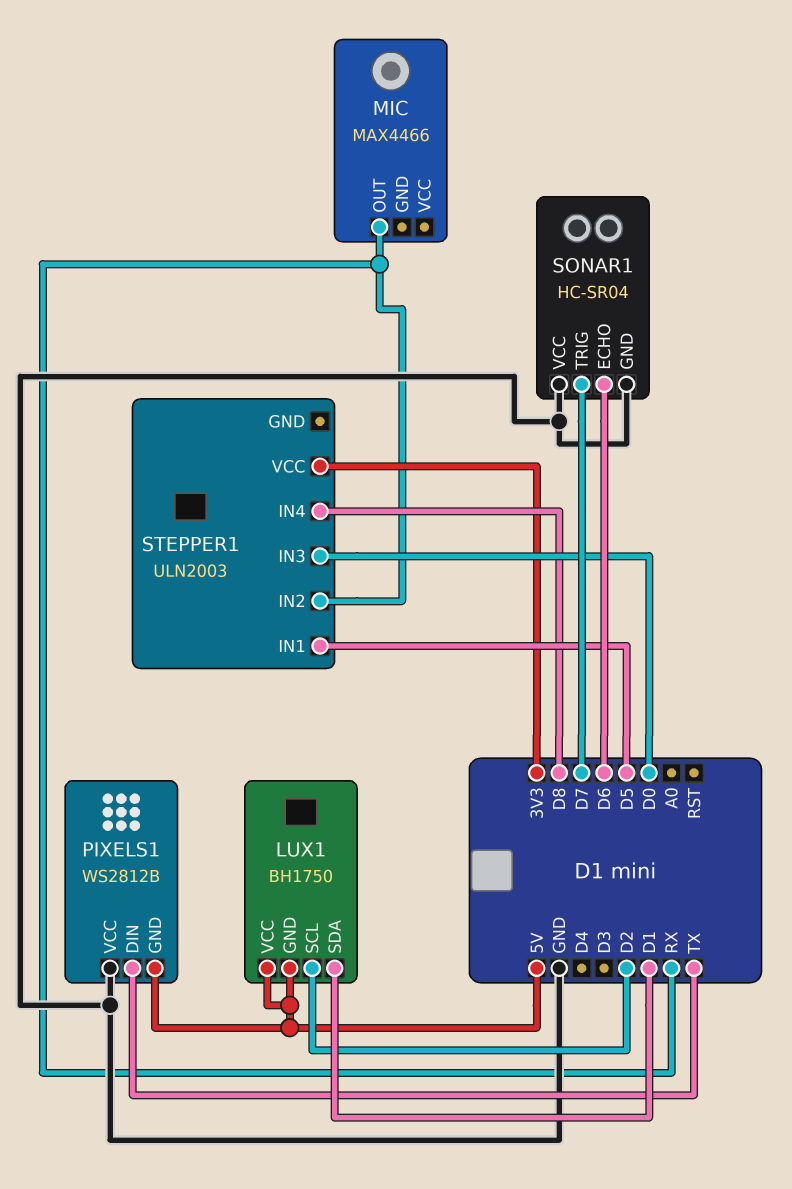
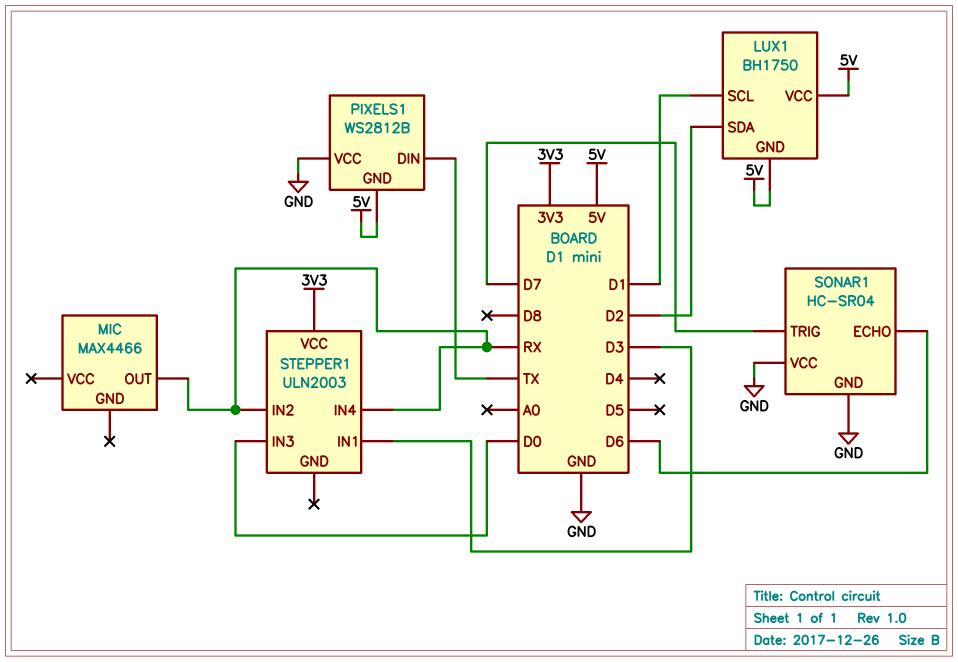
LUX1 pin SCL: D2 -> D1
LUX1 pin SDA: D1 -> D2
STEPPER1 pin IN1: D5 -> D3
STEPPER1 pin IN4: D8 -> RX

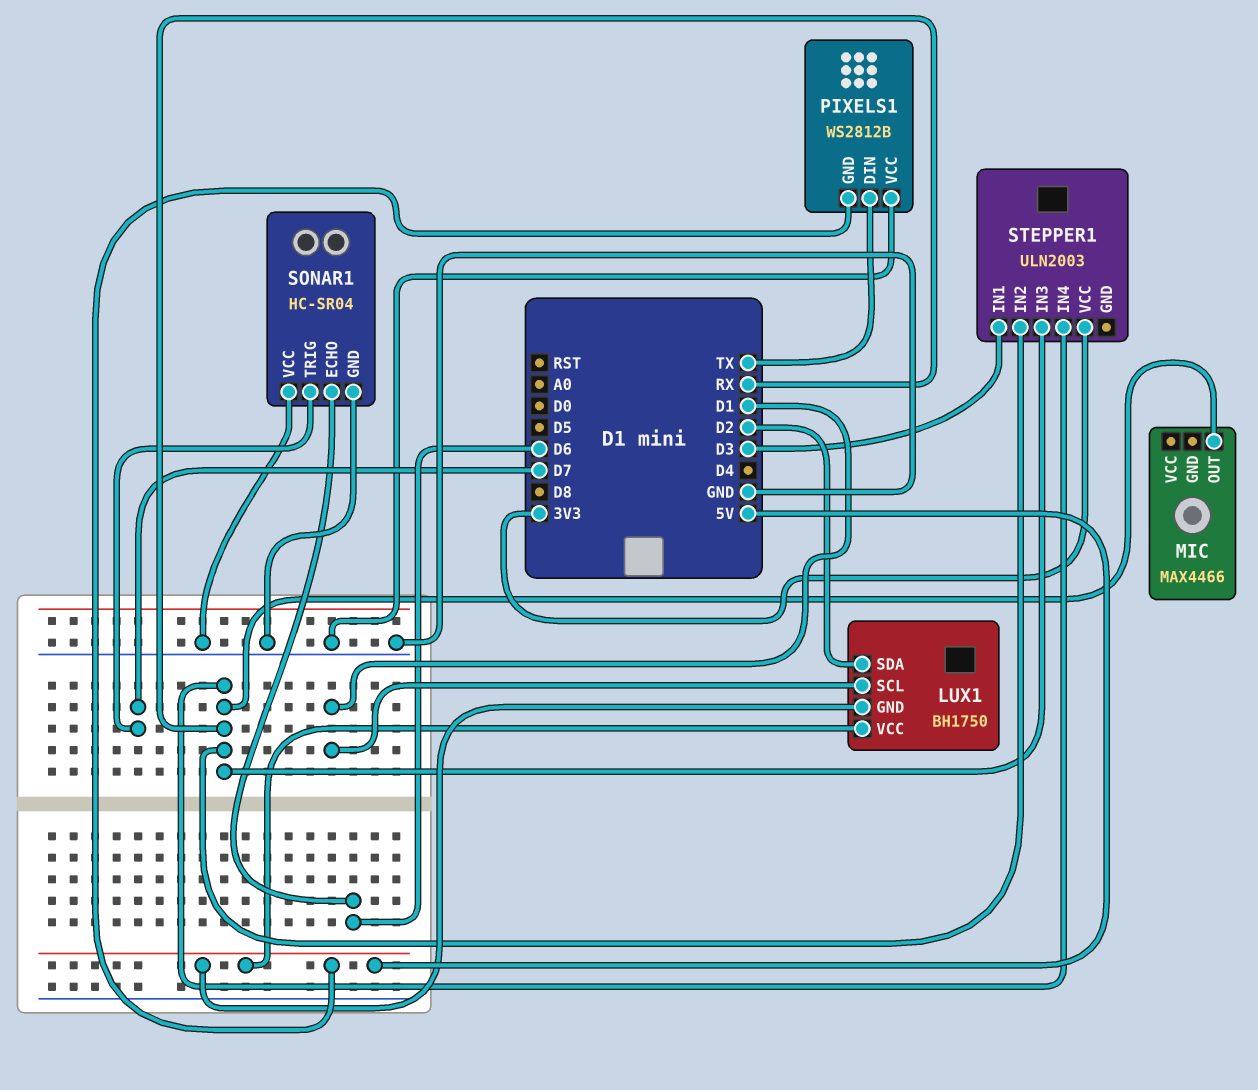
STEPPER1 pin IN3: D0 -> RX

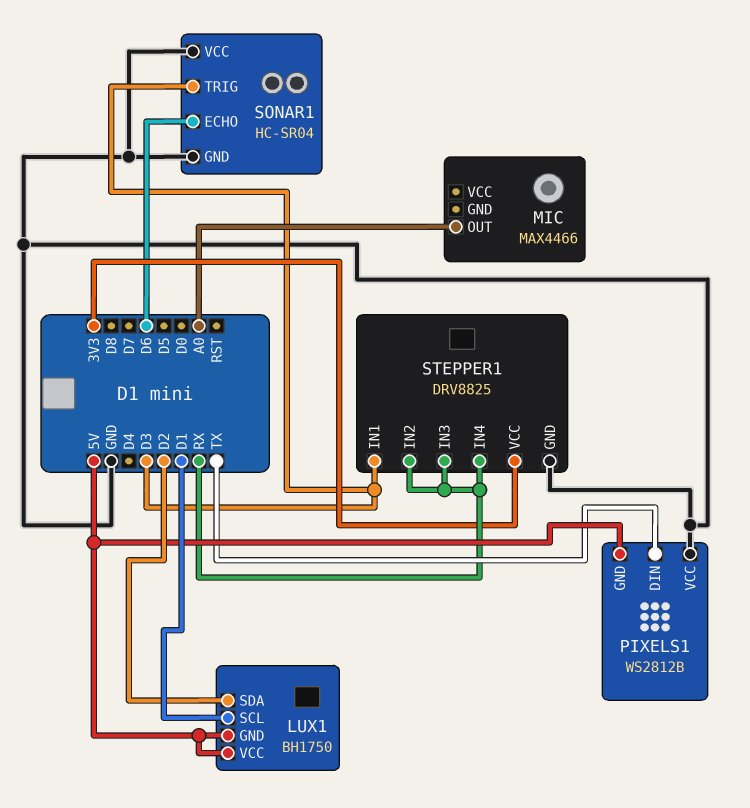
MIC pin OUT: RX -> A0
SONAR1 pin TRIG: D7 -> D3
STEPPER1: ULN2003 -> DRV8825
STEPPER1 pin GND: none -> GND

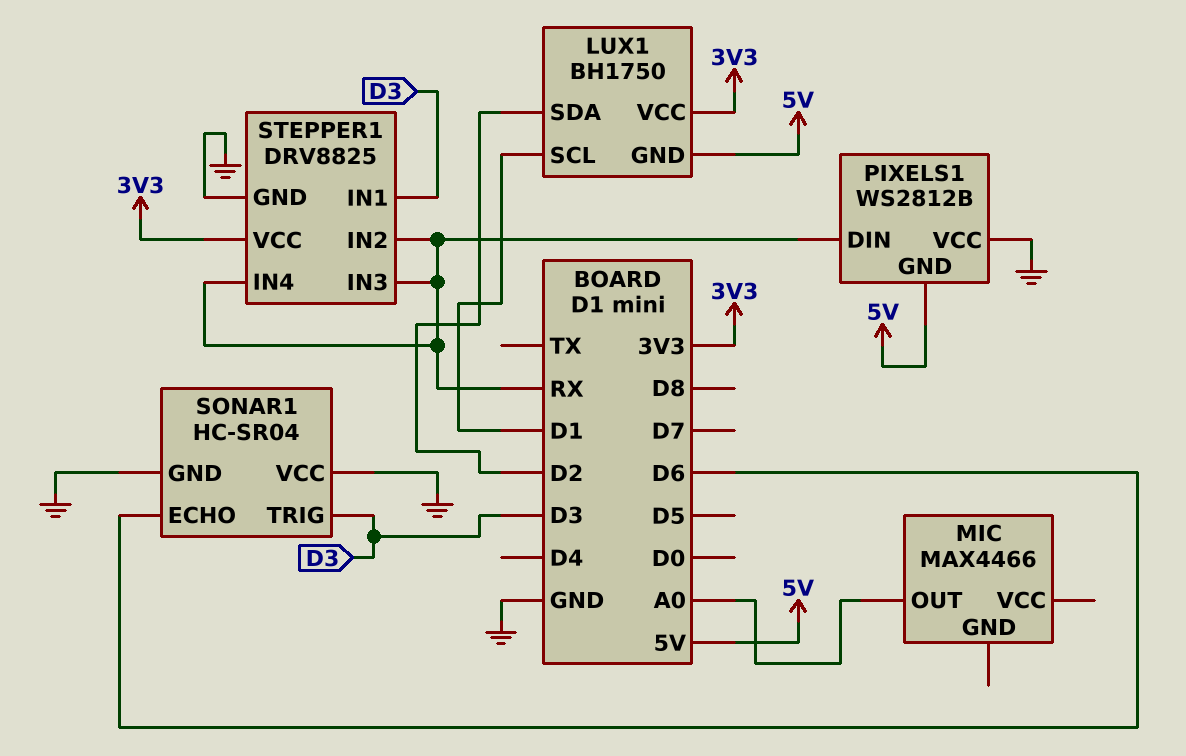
LUX1 pin VCC: 5V -> 3V3
PIXELS1 pin DIN: TX -> RX

